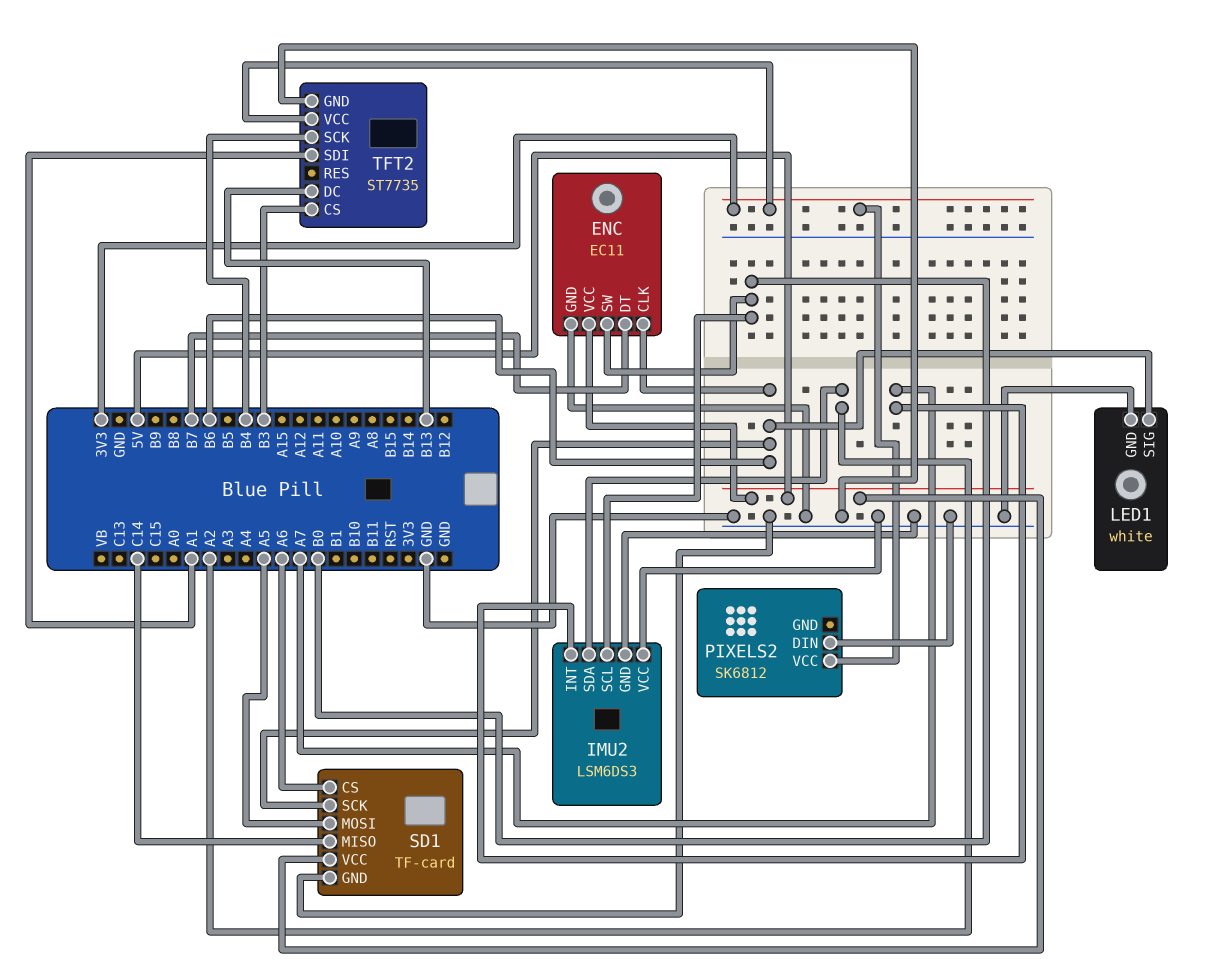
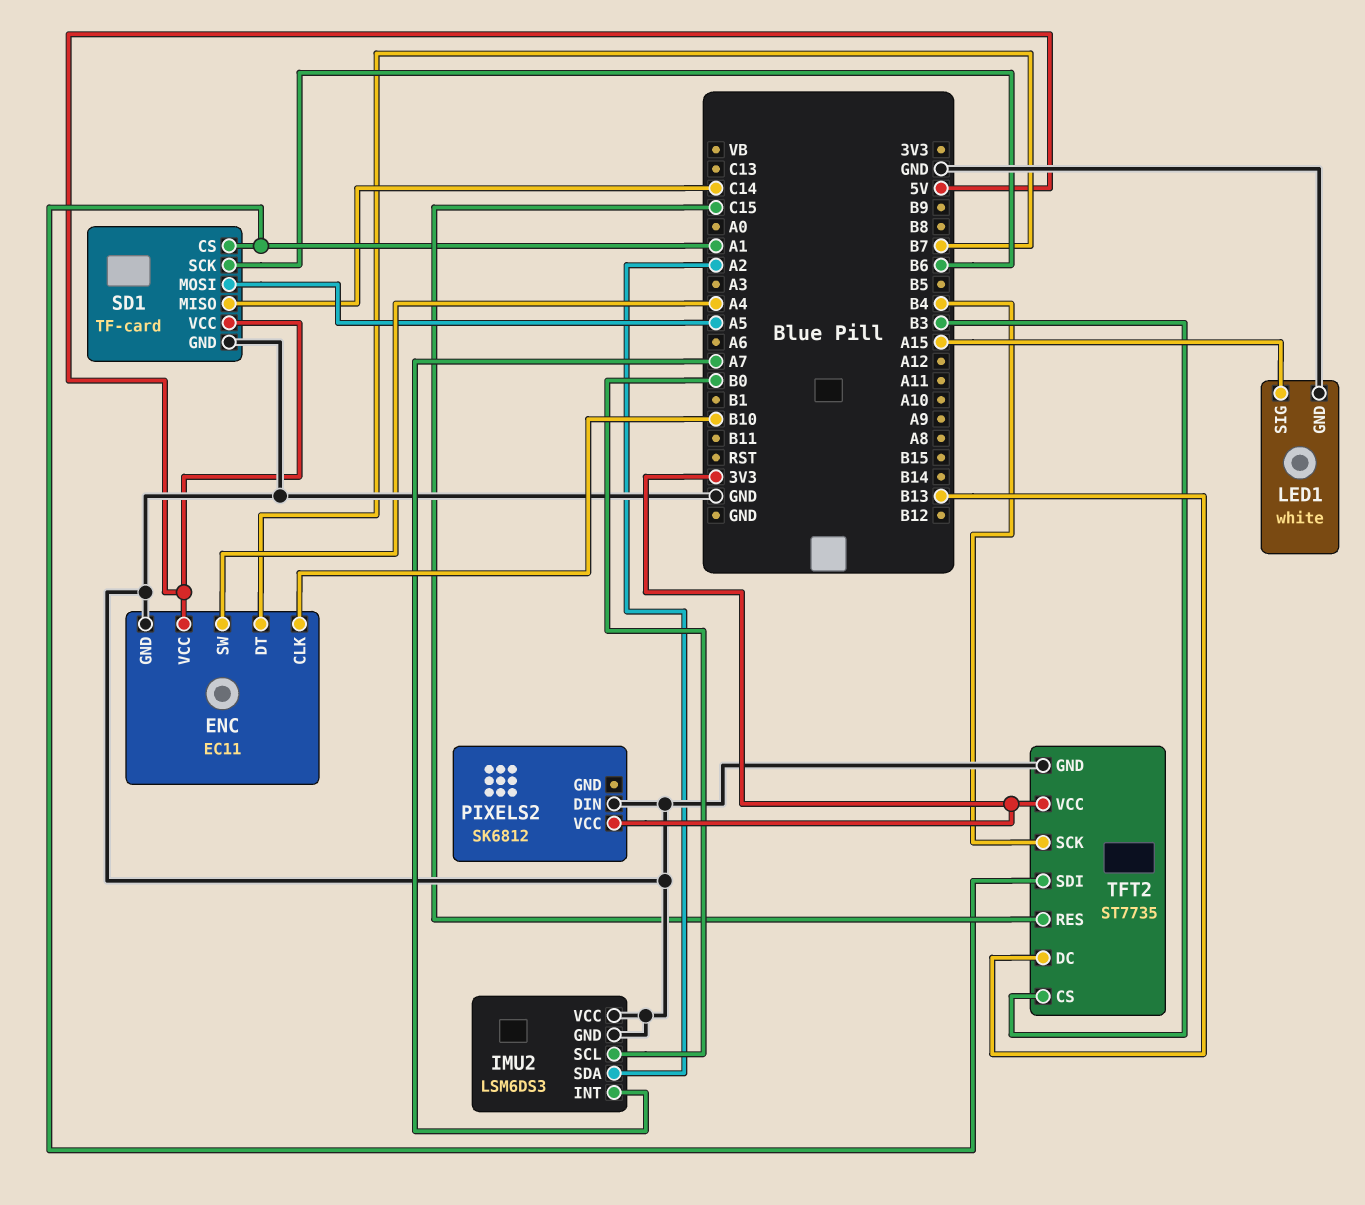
ENC pin CLK: B6 -> B10
ENC pin SW: B0 -> A4
LED1 pin SIG: B6 -> A15
SD1 pin CS: A6 -> A1
TFT2 pin RES: none -> C15

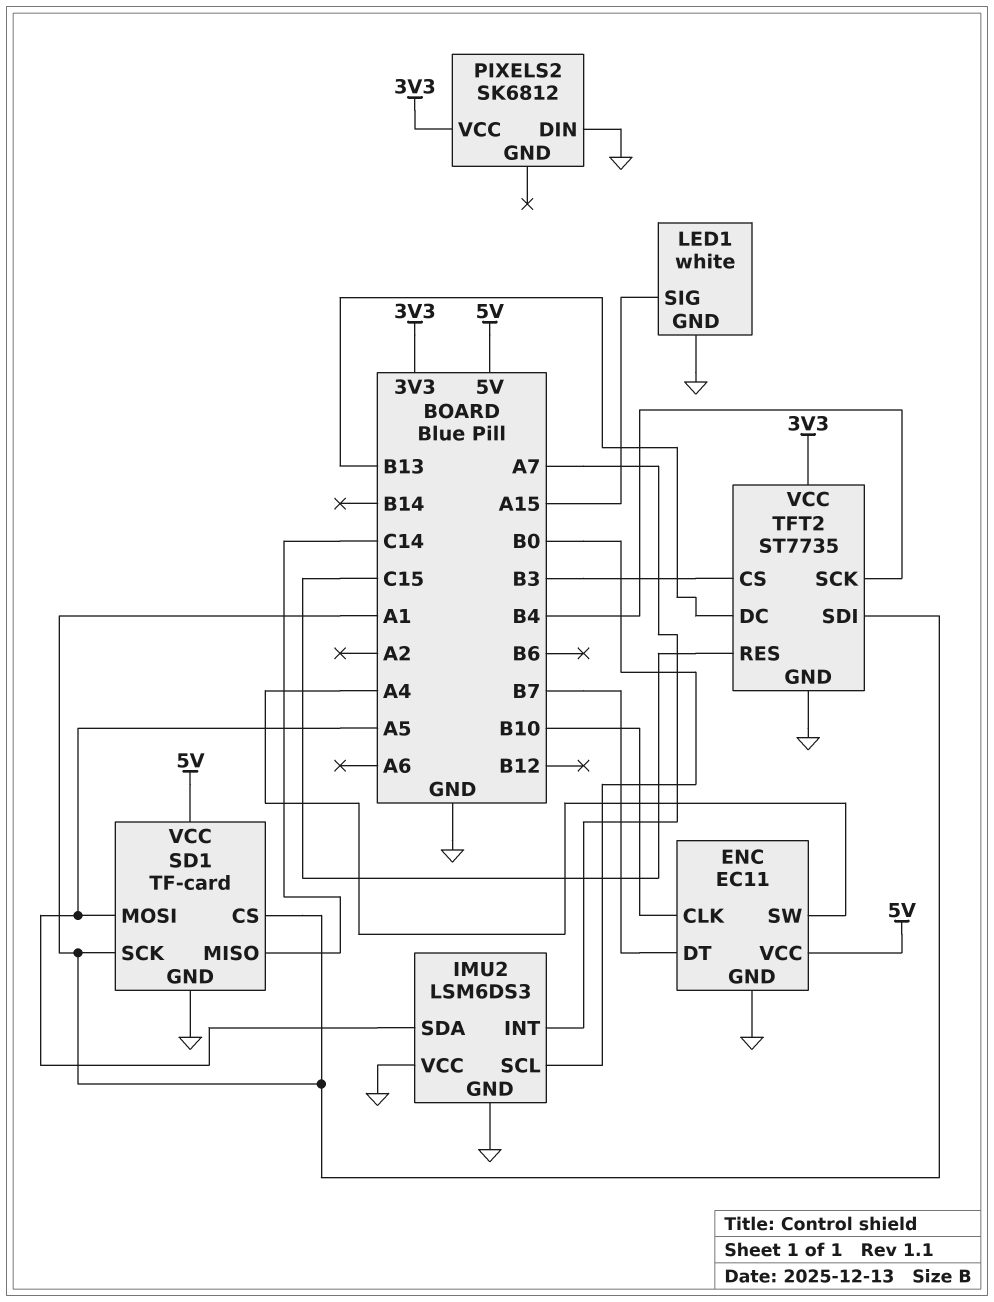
IMU2 pin SDA: A2 -> A5
SD1 pin SCK: B6 -> A1

